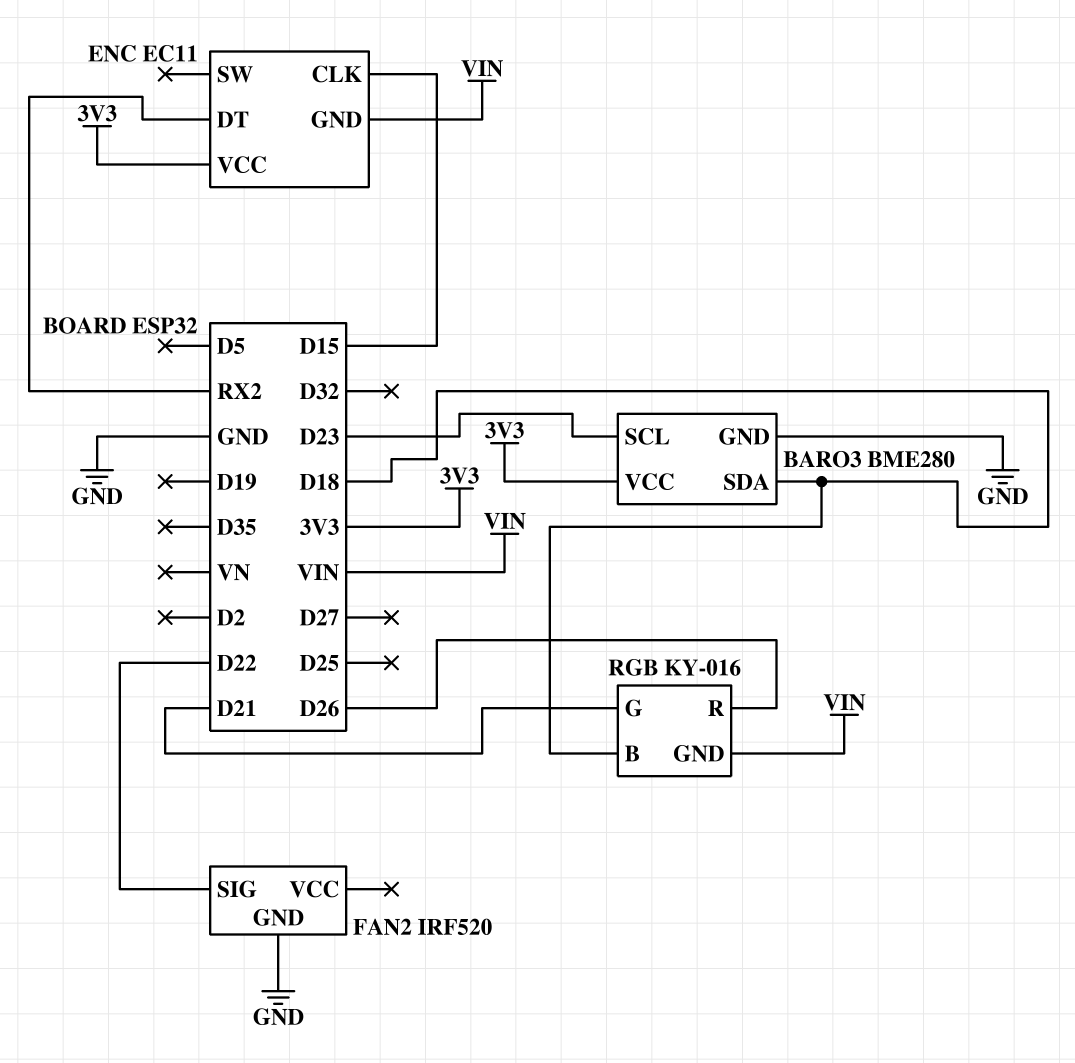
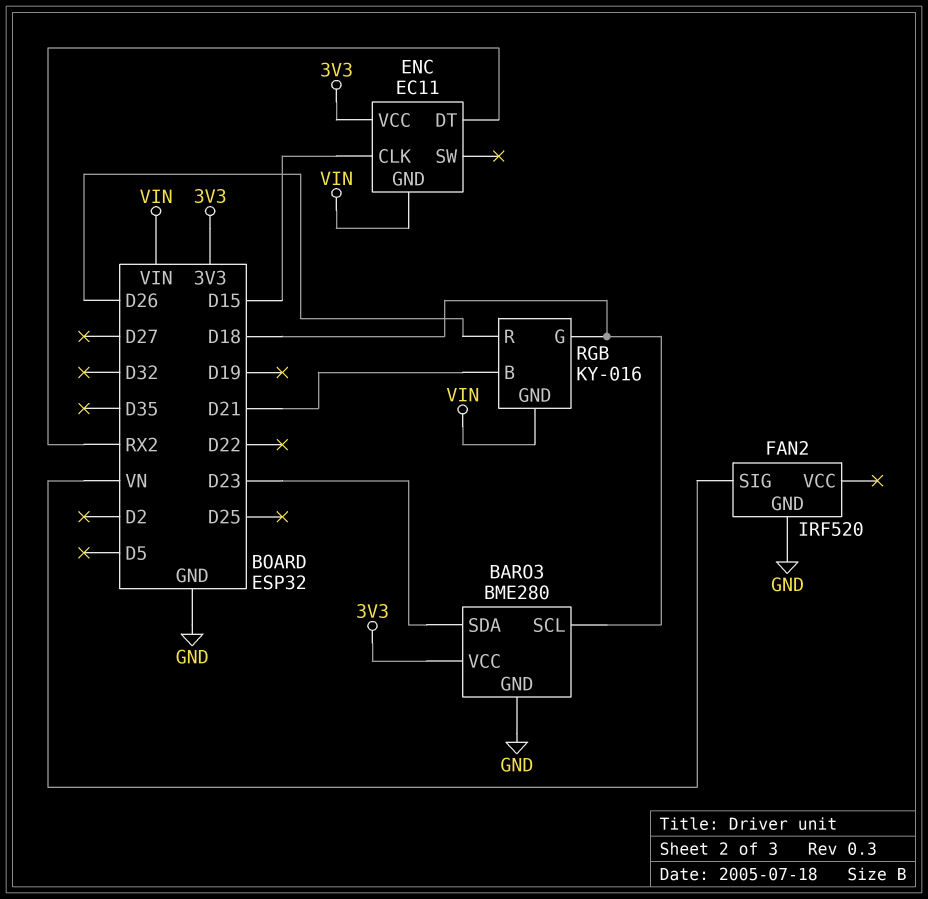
BARO3 pin SCL: D23 -> D18
BARO3 pin SDA: D18 -> D23
FAN2 pin SIG: D22 -> VN
RGB pin B: D18 -> D21
RGB pin G: D21 -> D18

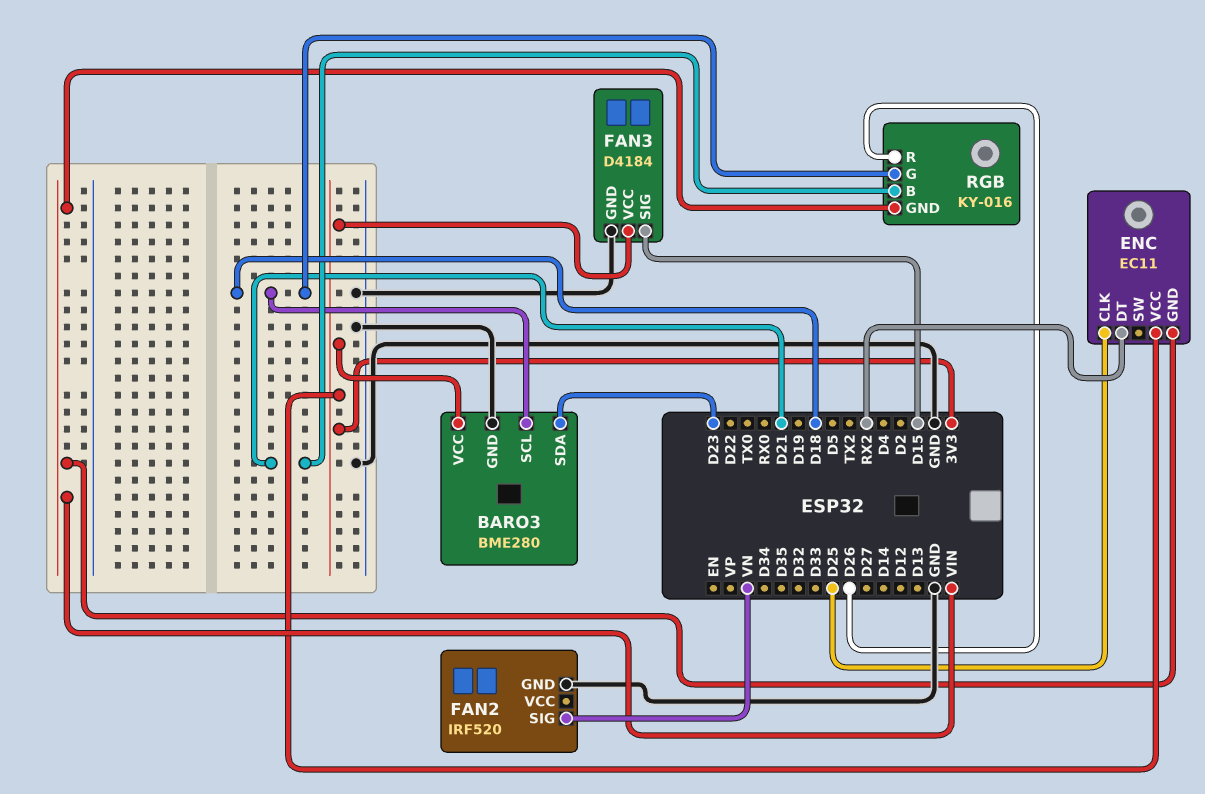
ENC pin CLK: D15 -> D25
FAN3: none -> D4184
FAN3 pin GND: none -> GND
FAN3 pin SIG: none -> D15
FAN3 pin VCC: none -> 3V3

